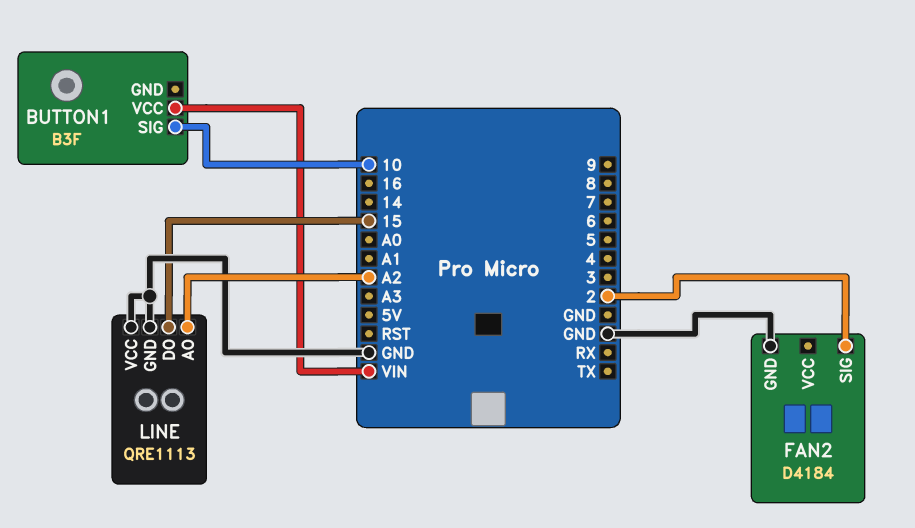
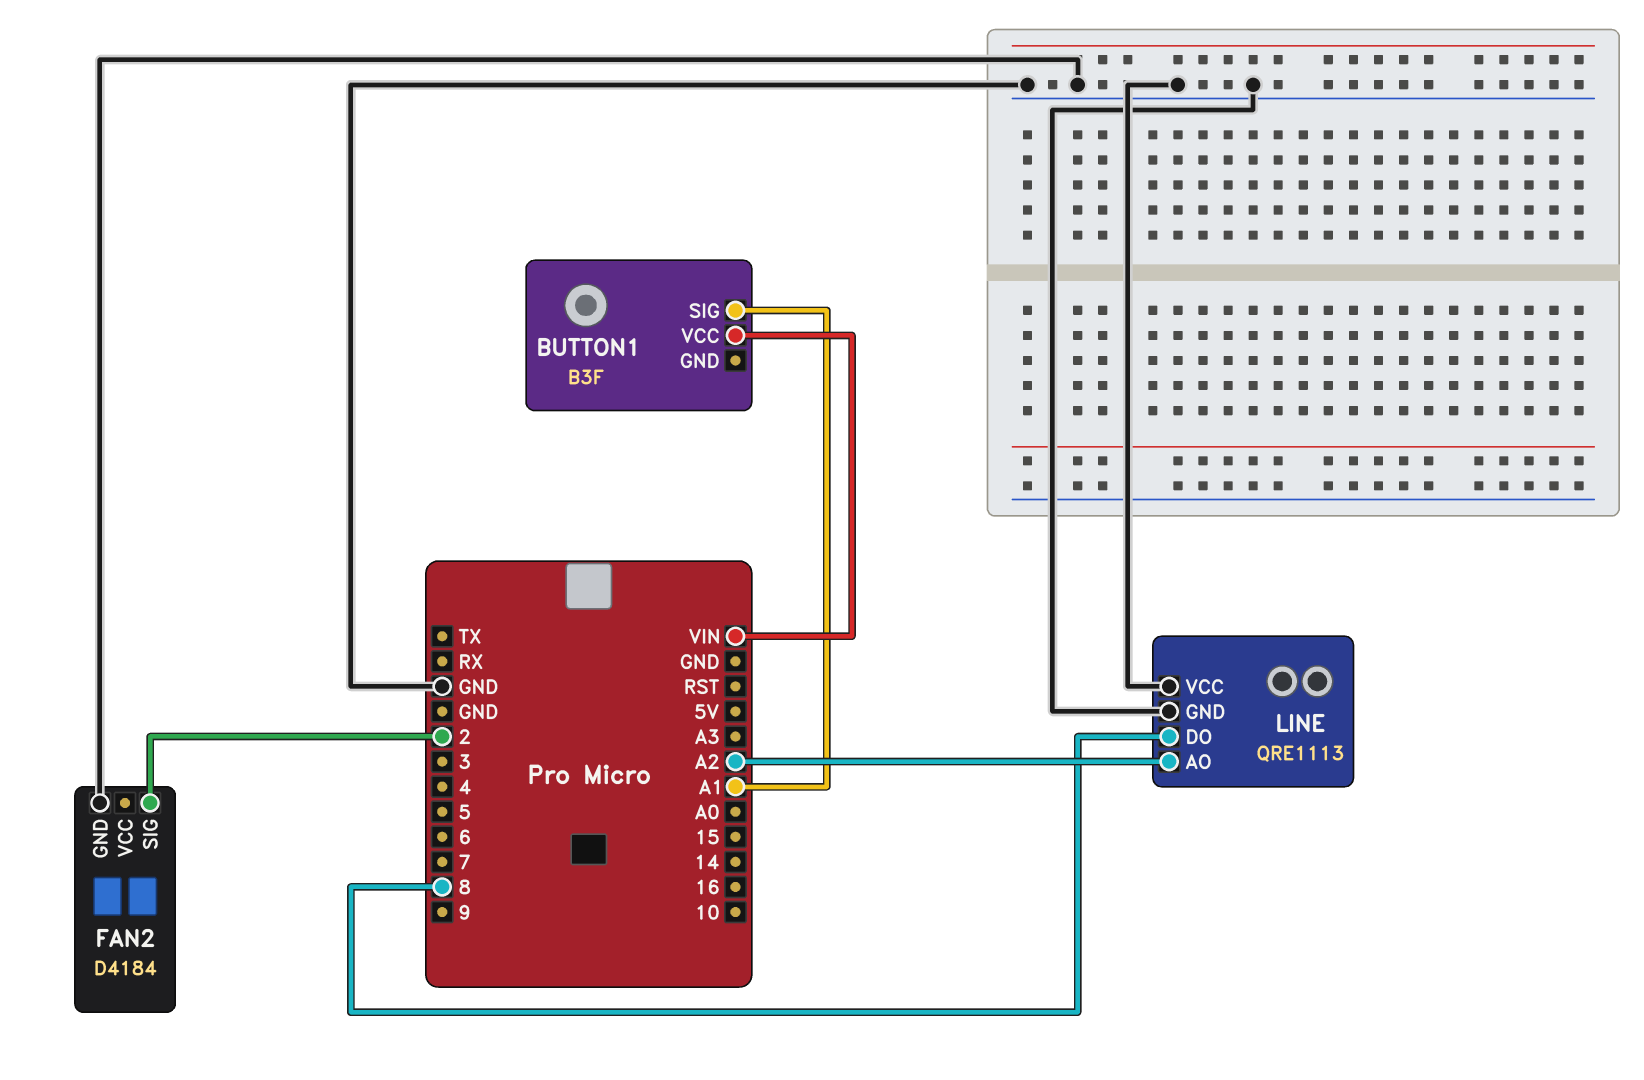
BUTTON1 pin SIG: 10 -> A1
LINE pin DO: 15 -> 8

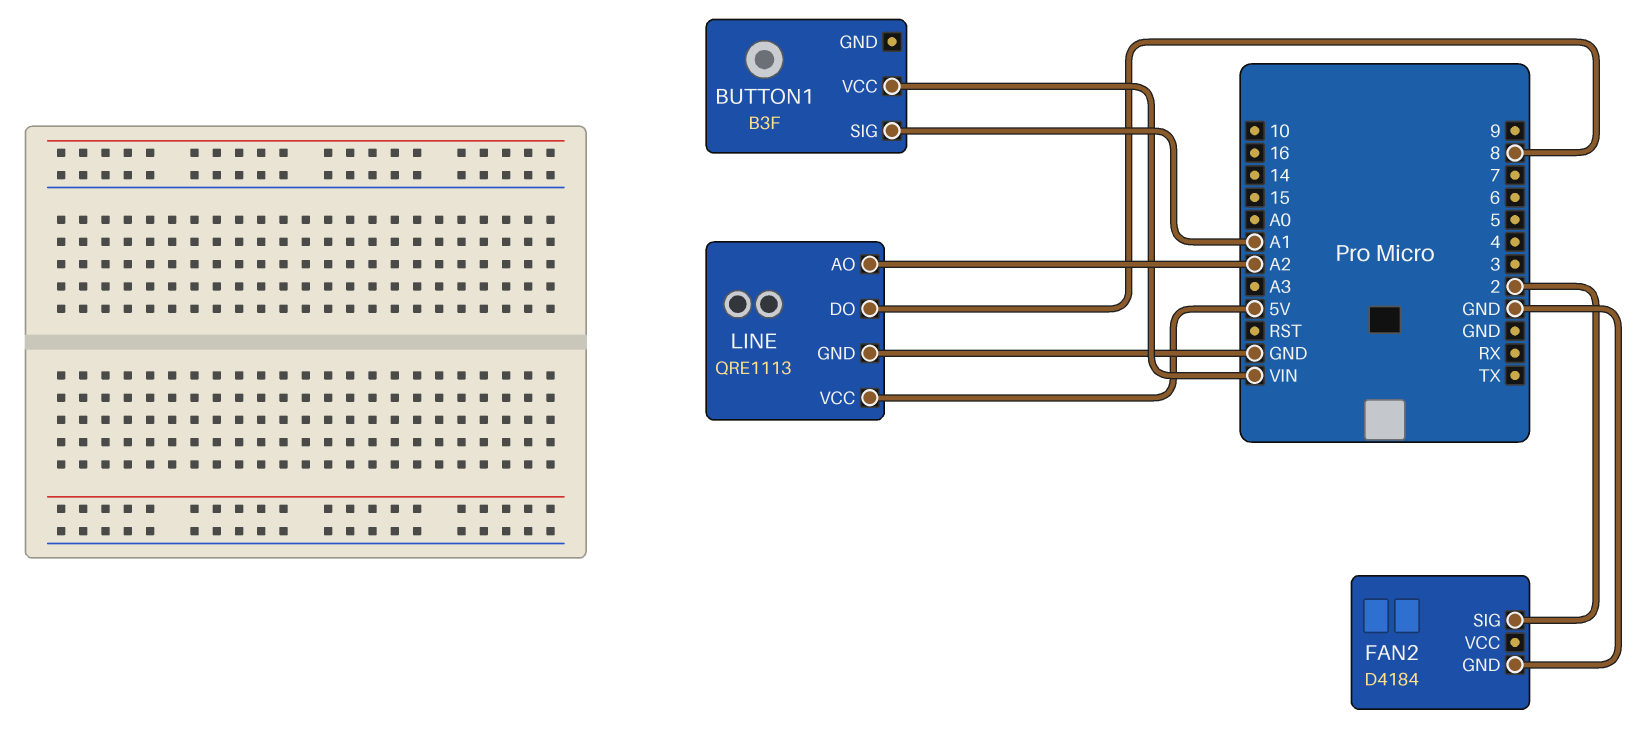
LINE pin VCC: GND -> 5V

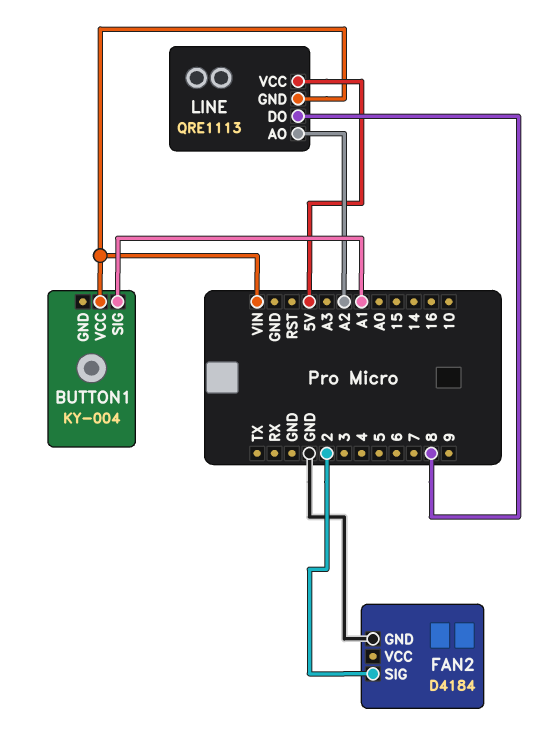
BUTTON1: B3F -> KY-004
LINE pin GND: GND -> VIN

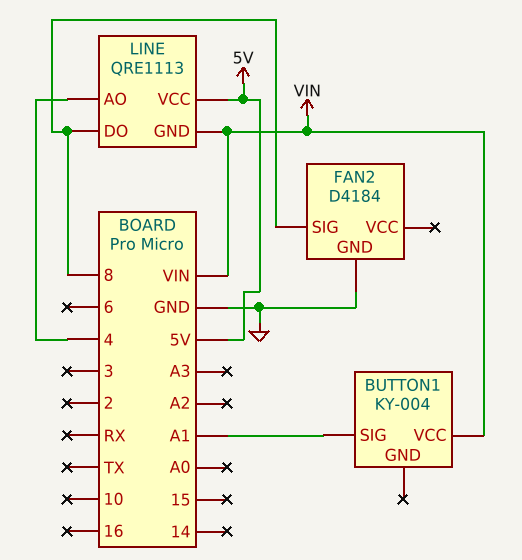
FAN2 pin SIG: 2 -> 8
LINE pin AO: A2 -> 4

